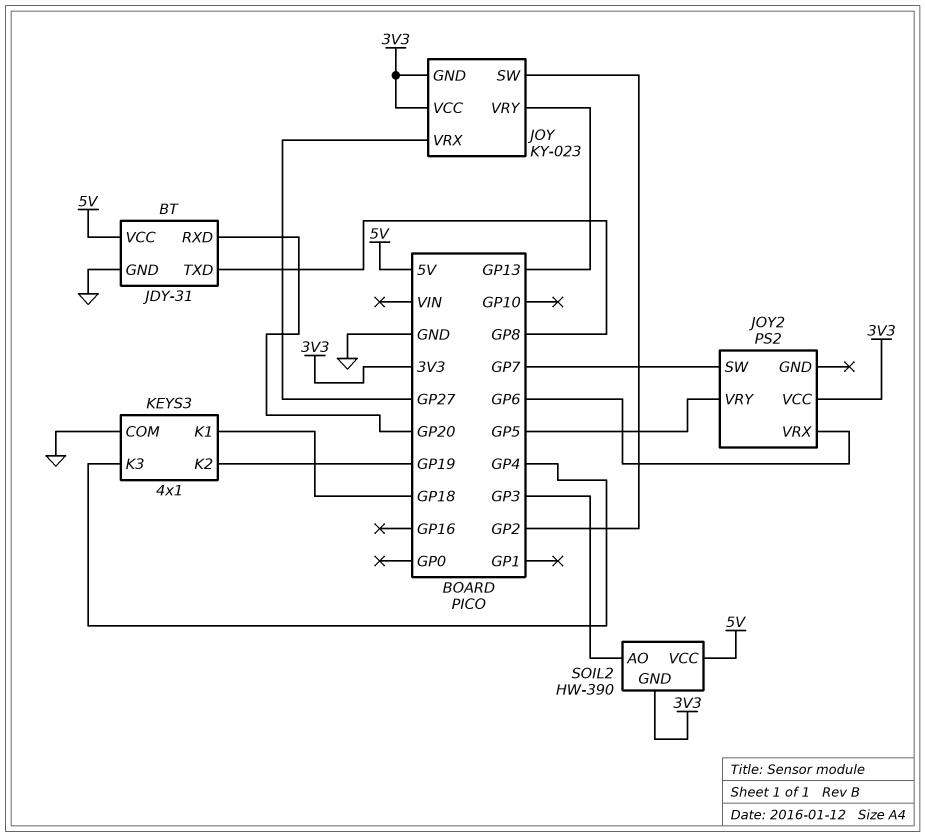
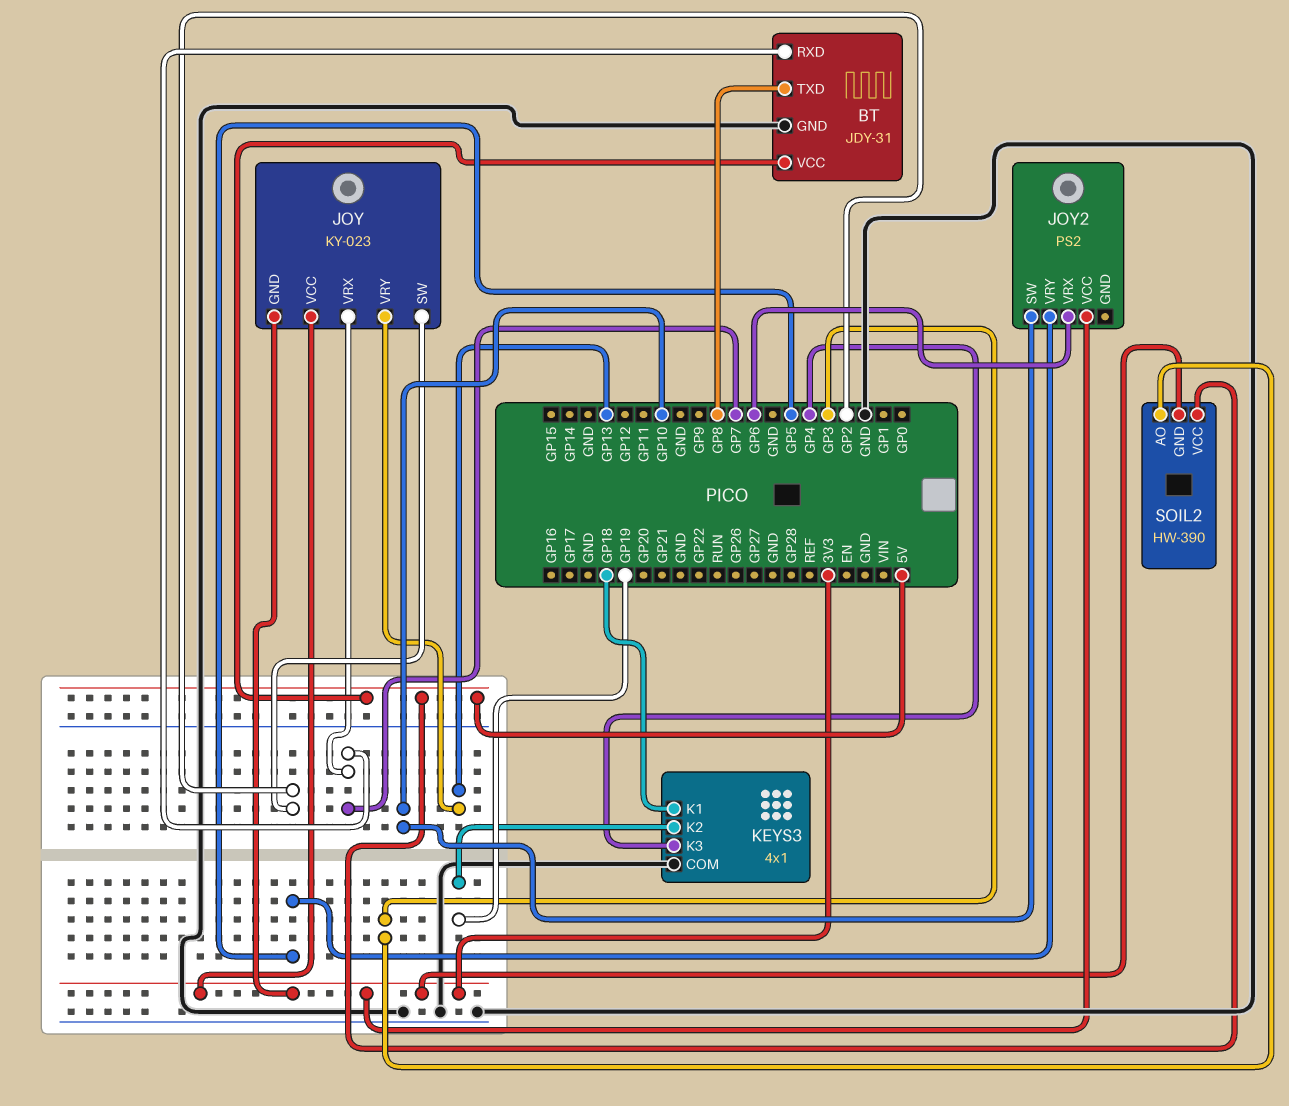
BT pin RXD: GP20 -> GP7
JOY pin VRX: GP27 -> GP7
JOY2 pin SW: GP7 -> GP10

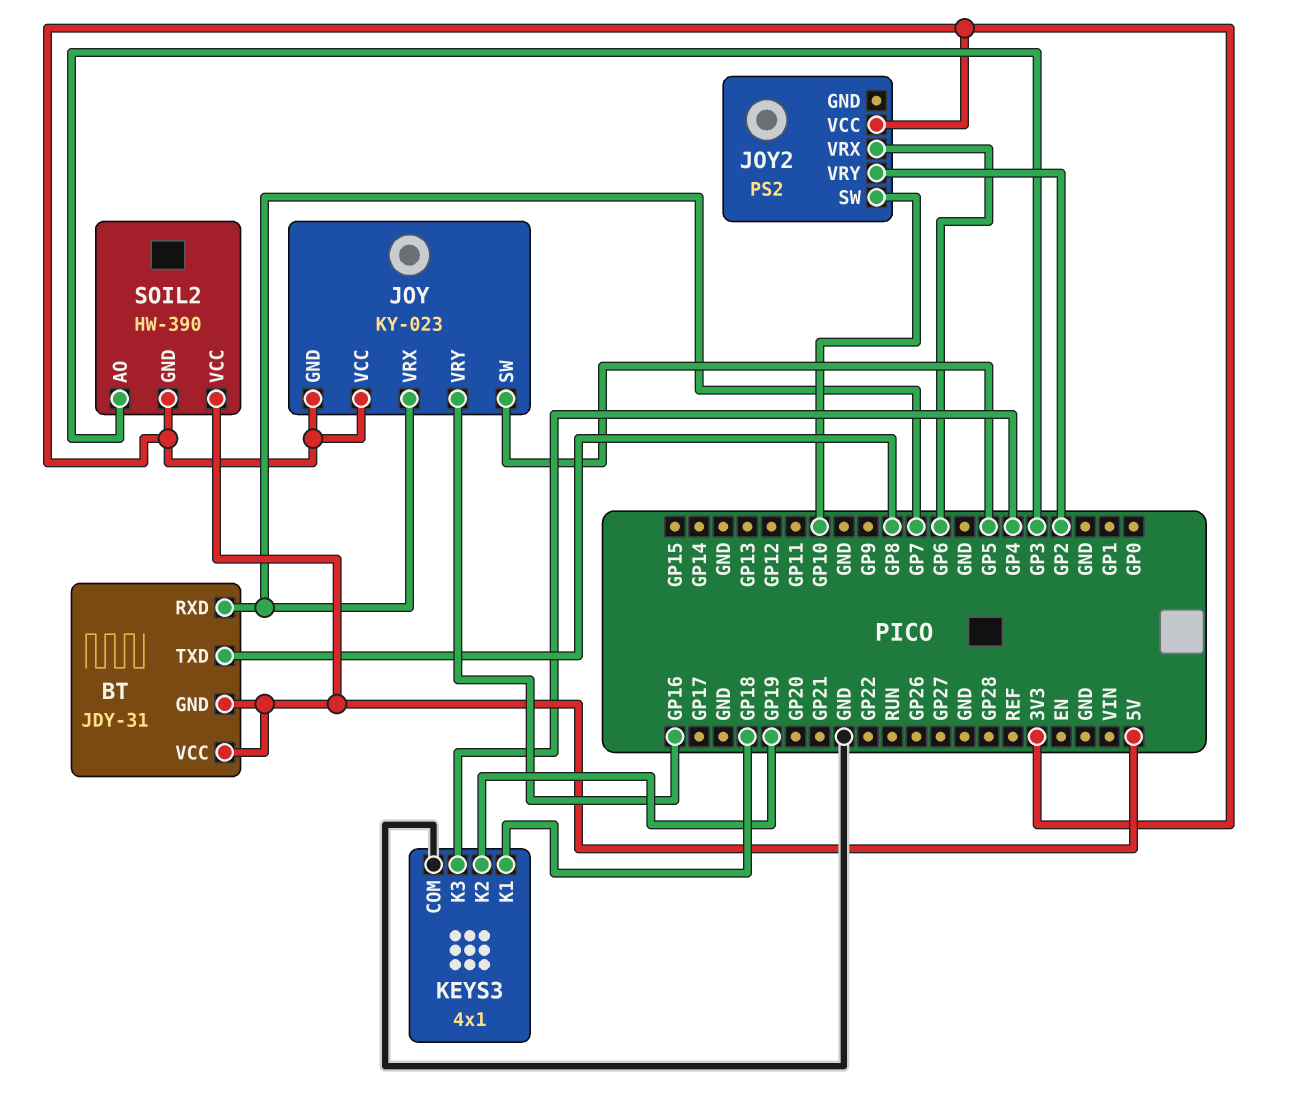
BT pin GND: GND -> 5V
JOY pin SW: GP2 -> GP5
JOY pin VRY: GP13 -> GP16
JOY2 pin VRY: GP5 -> GP2

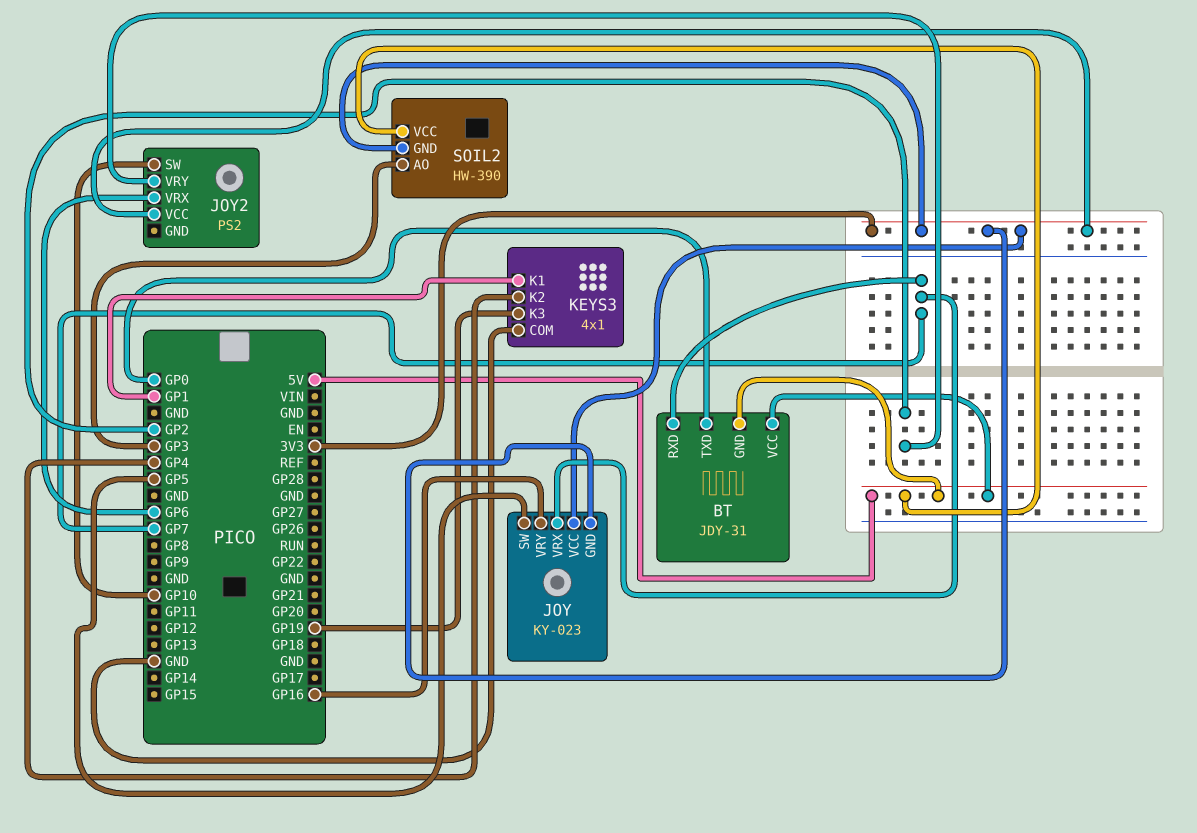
BT pin TXD: GP8 -> GP0
KEYS3 pin K1: GP18 -> GP1
KEYS3 pin K2: GP19 -> GP4
KEYS3 pin K3: GP4 -> GP19

